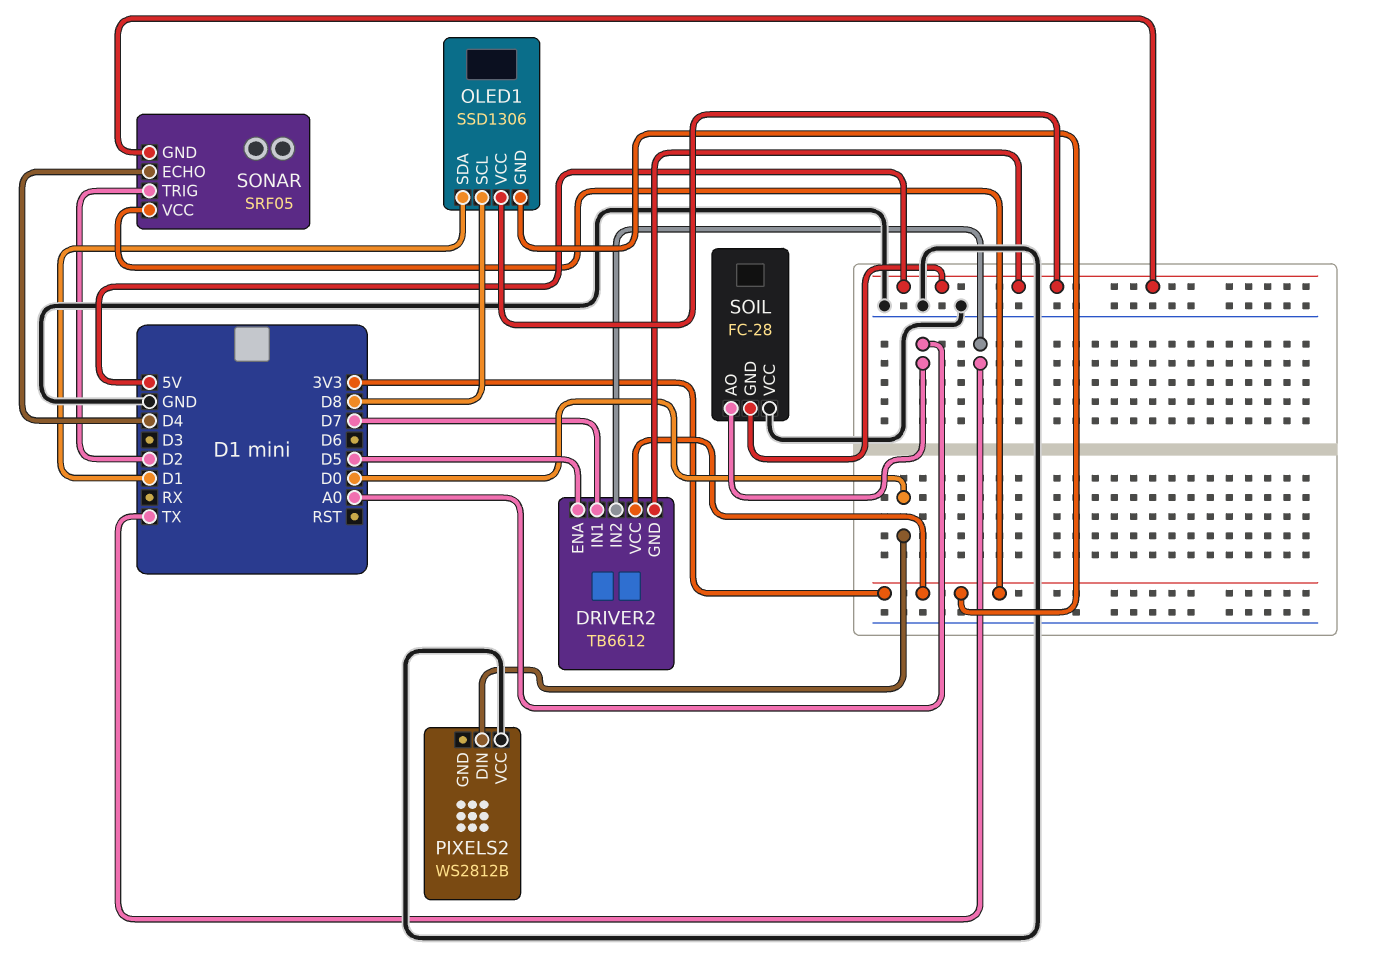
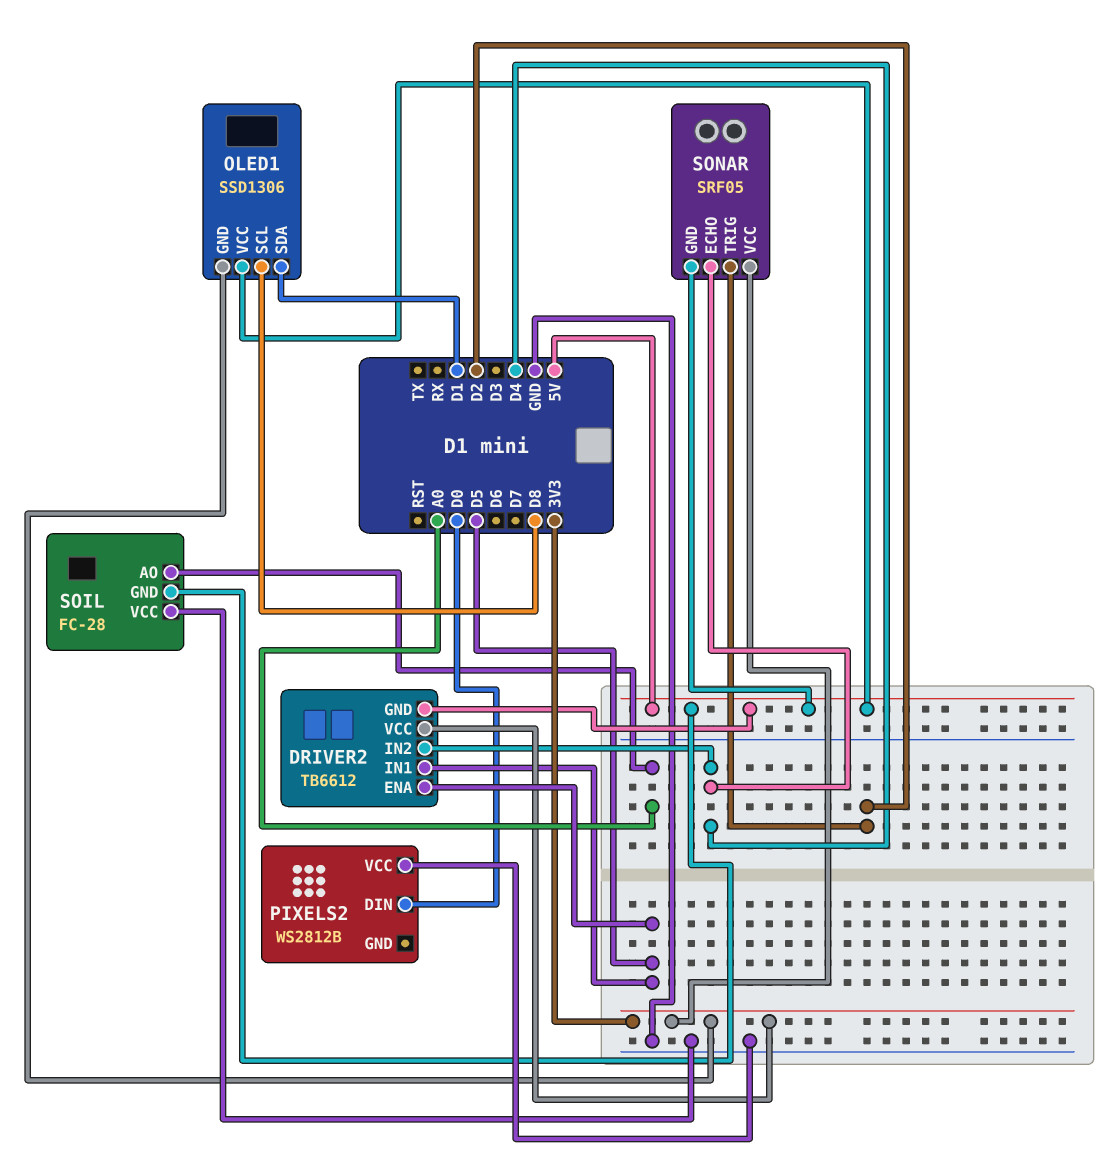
DRIVER2 pin IN1: D7 -> D5
DRIVER2 pin IN2: TX -> D4

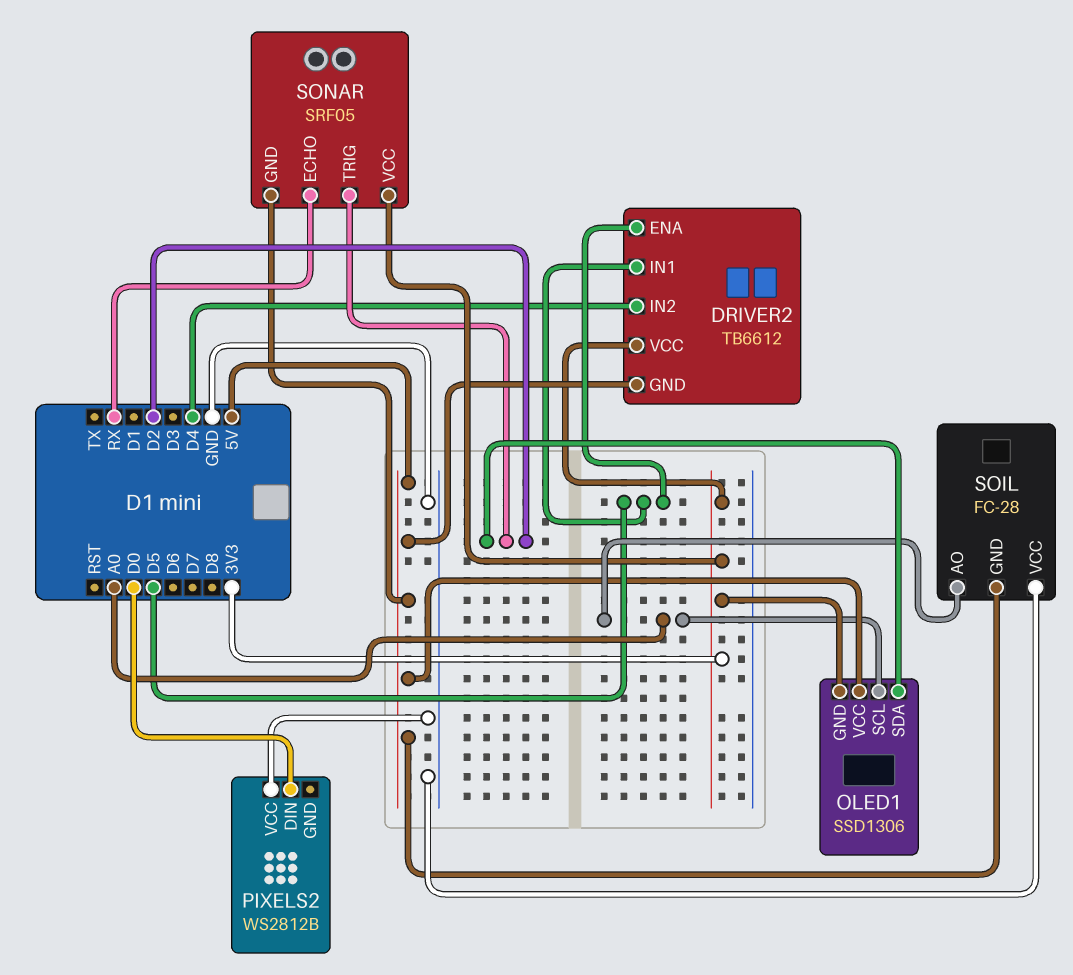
OLED1 pin SCL: D8 -> A0
OLED1 pin SDA: D1 -> D2
SONAR pin ECHO: D4 -> RX

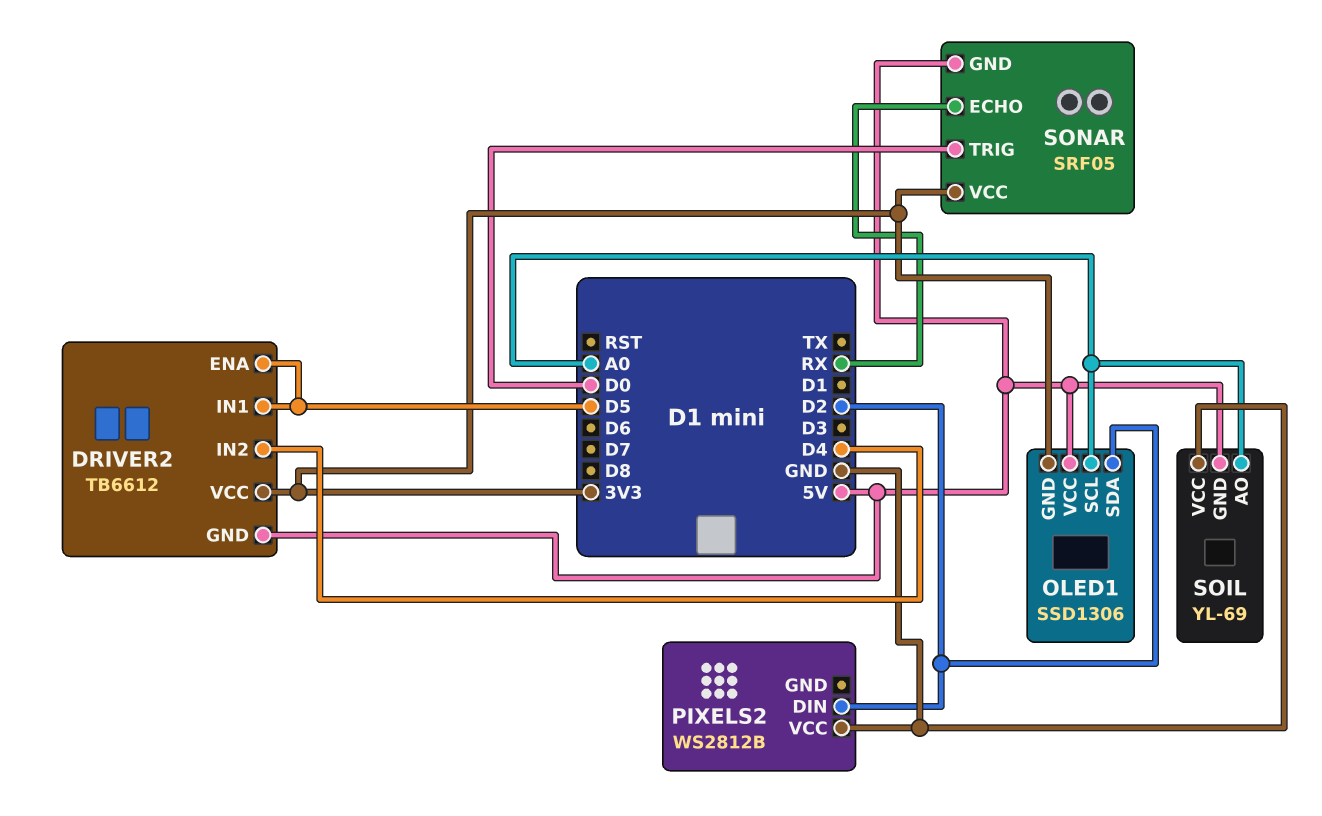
PIXELS2 pin DIN: D0 -> D2
SOIL: FC-28 -> YL-69
SONAR pin TRIG: D2 -> D0

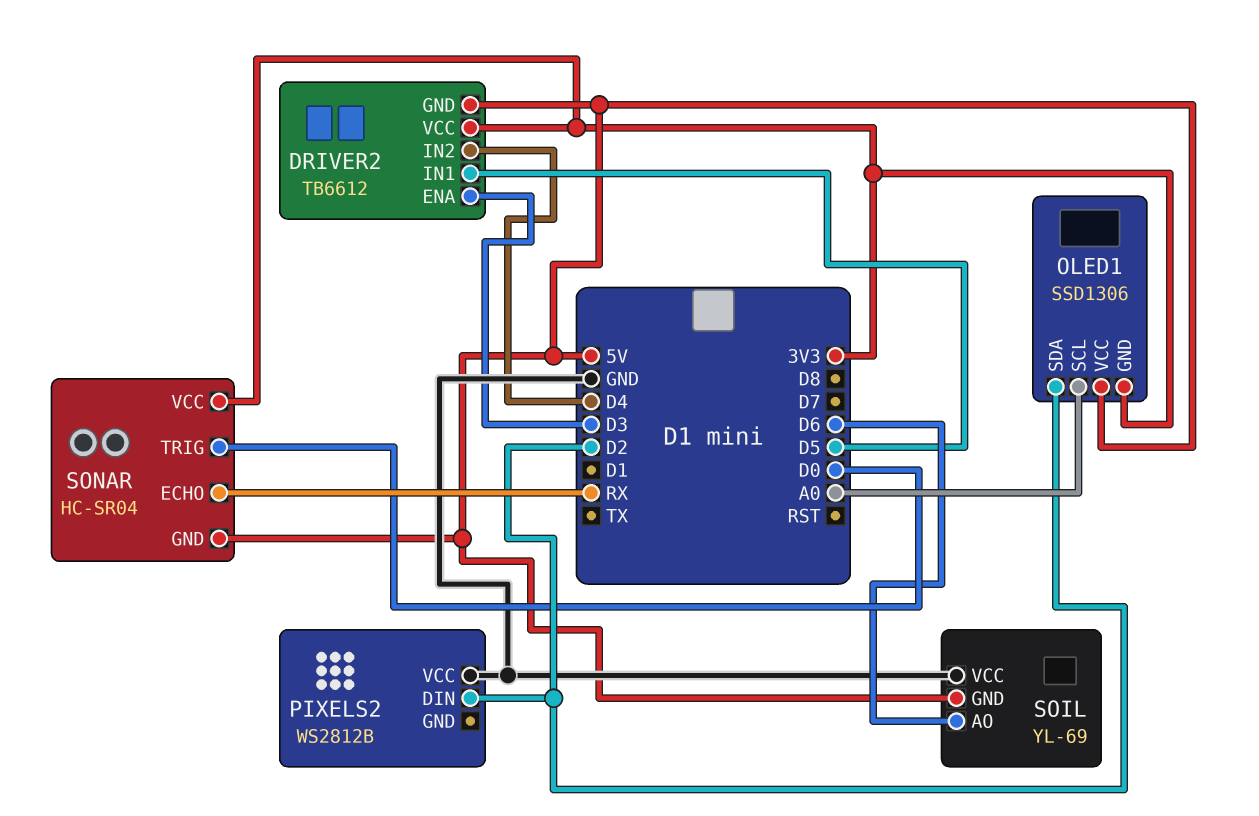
DRIVER2 pin ENA: D5 -> D3
SOIL pin AO: A0 -> D6
SONAR: SRF05 -> HC-SR04

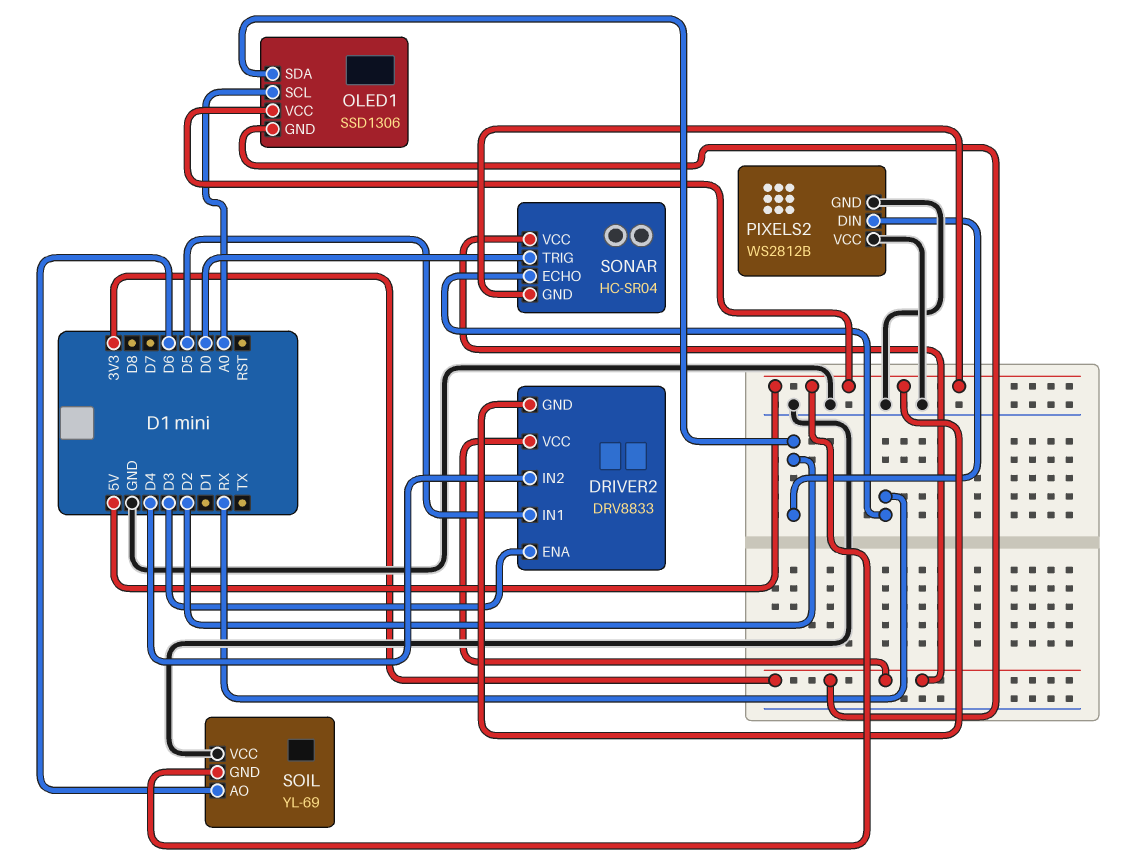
DRIVER2: TB6612 -> DRV8833
PIXELS2 pin GND: none -> GND

